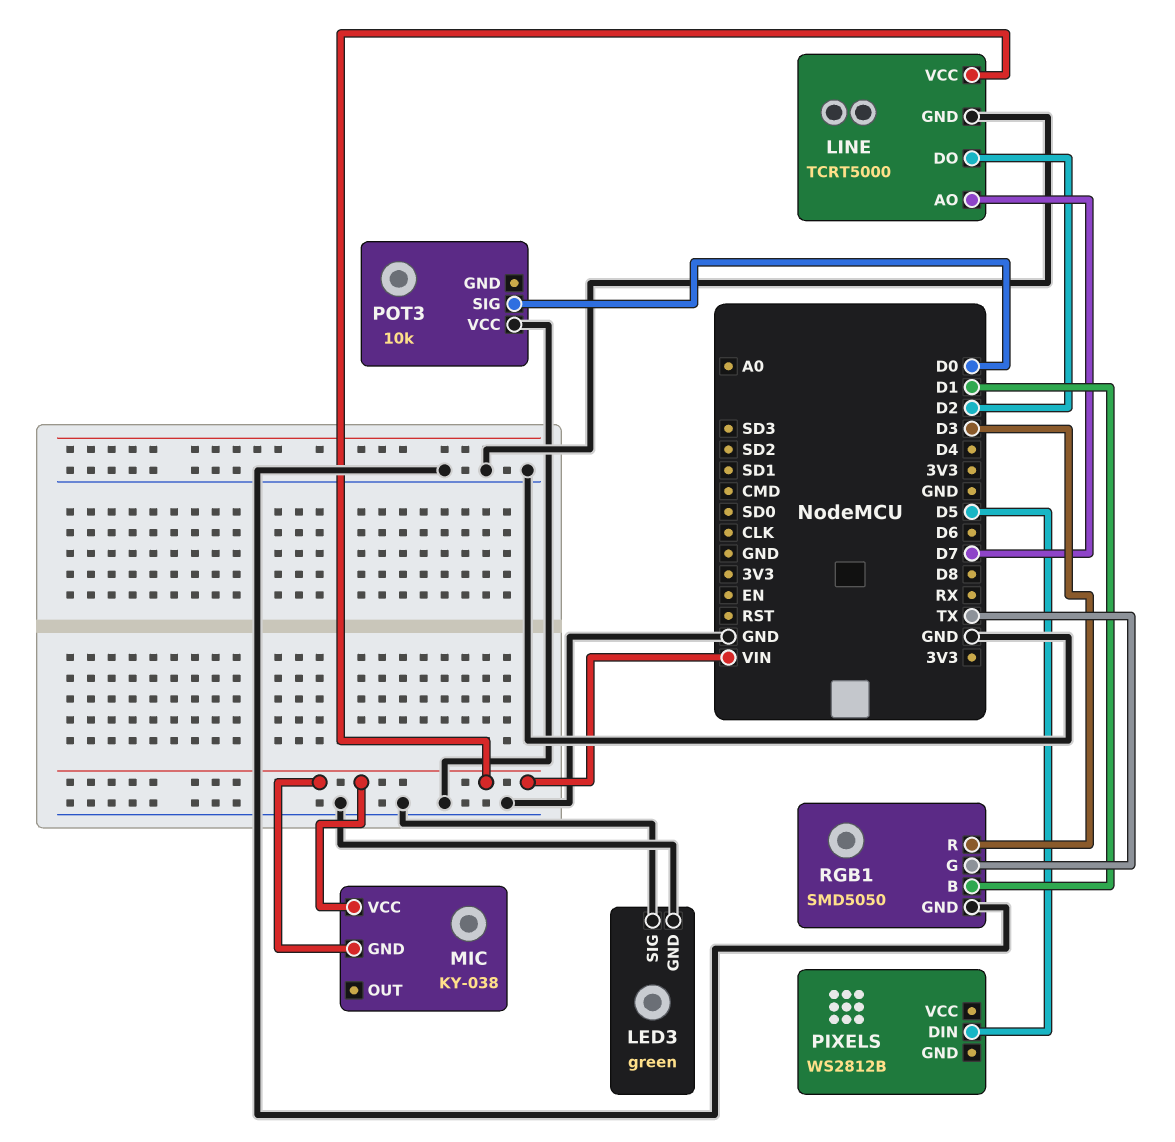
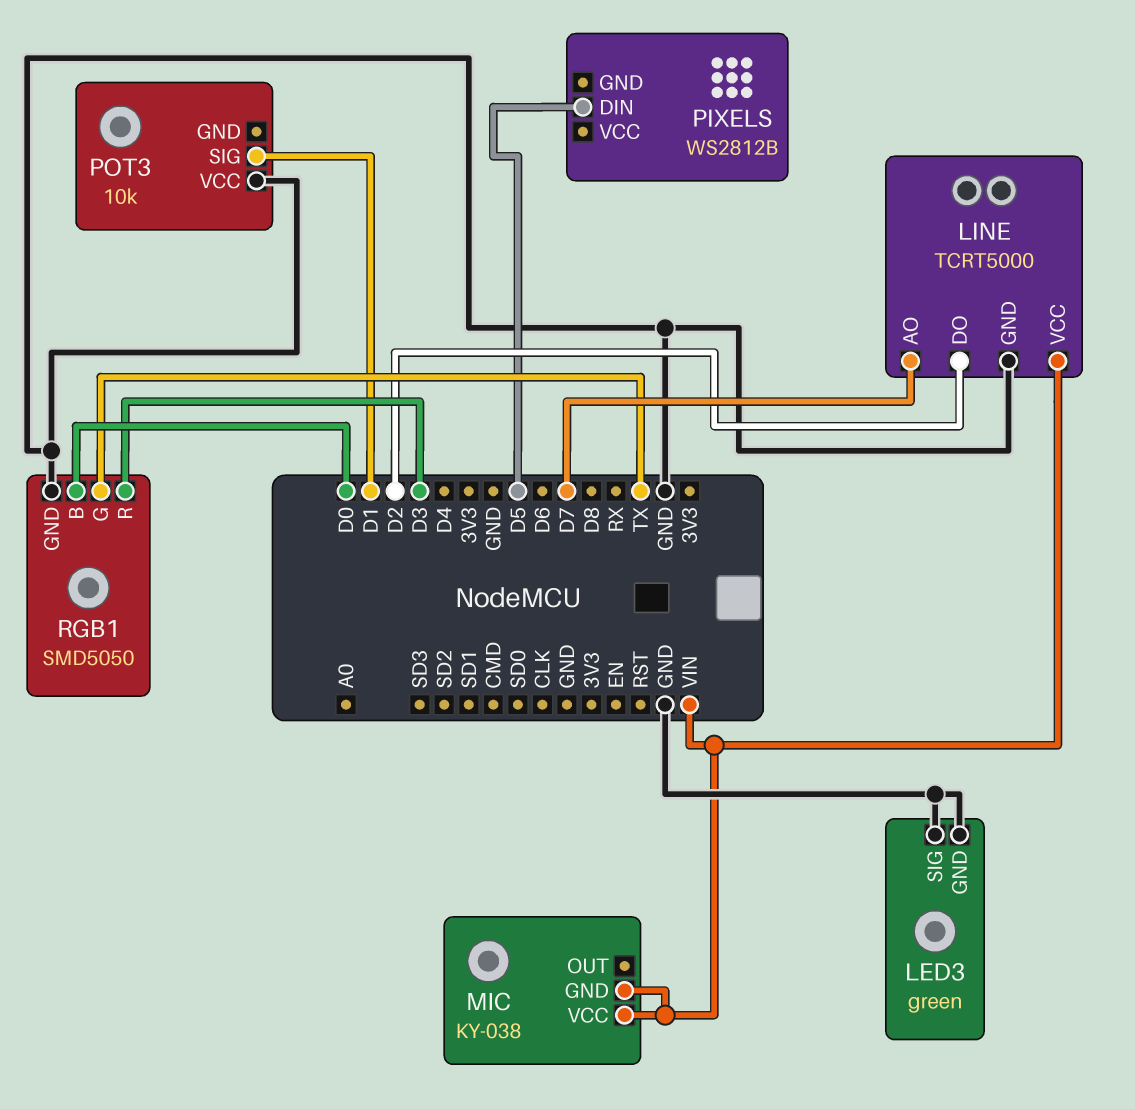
POT3 pin SIG: D0 -> D1
RGB1 pin B: D1 -> D0

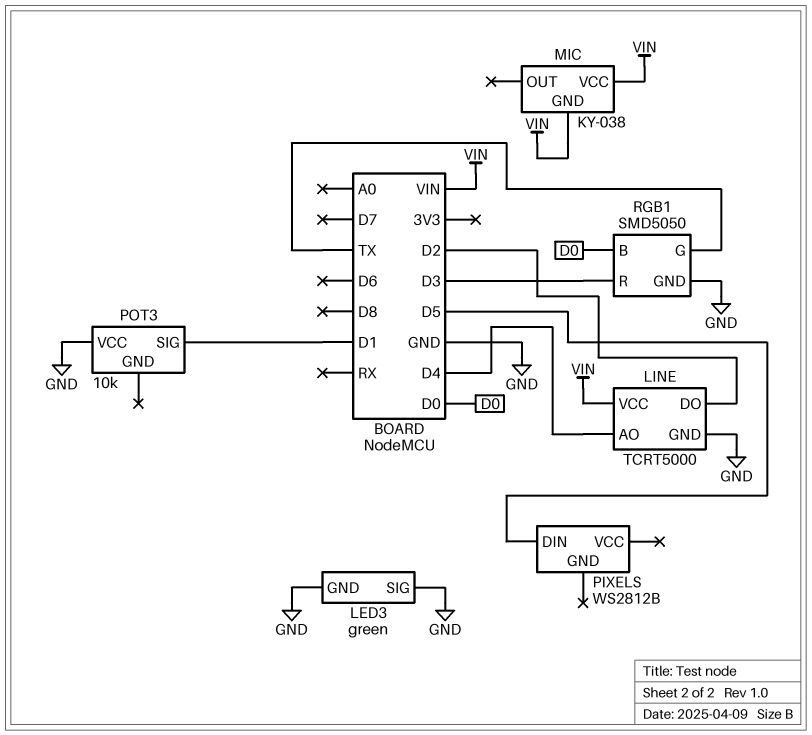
LINE pin AO: D7 -> D4

